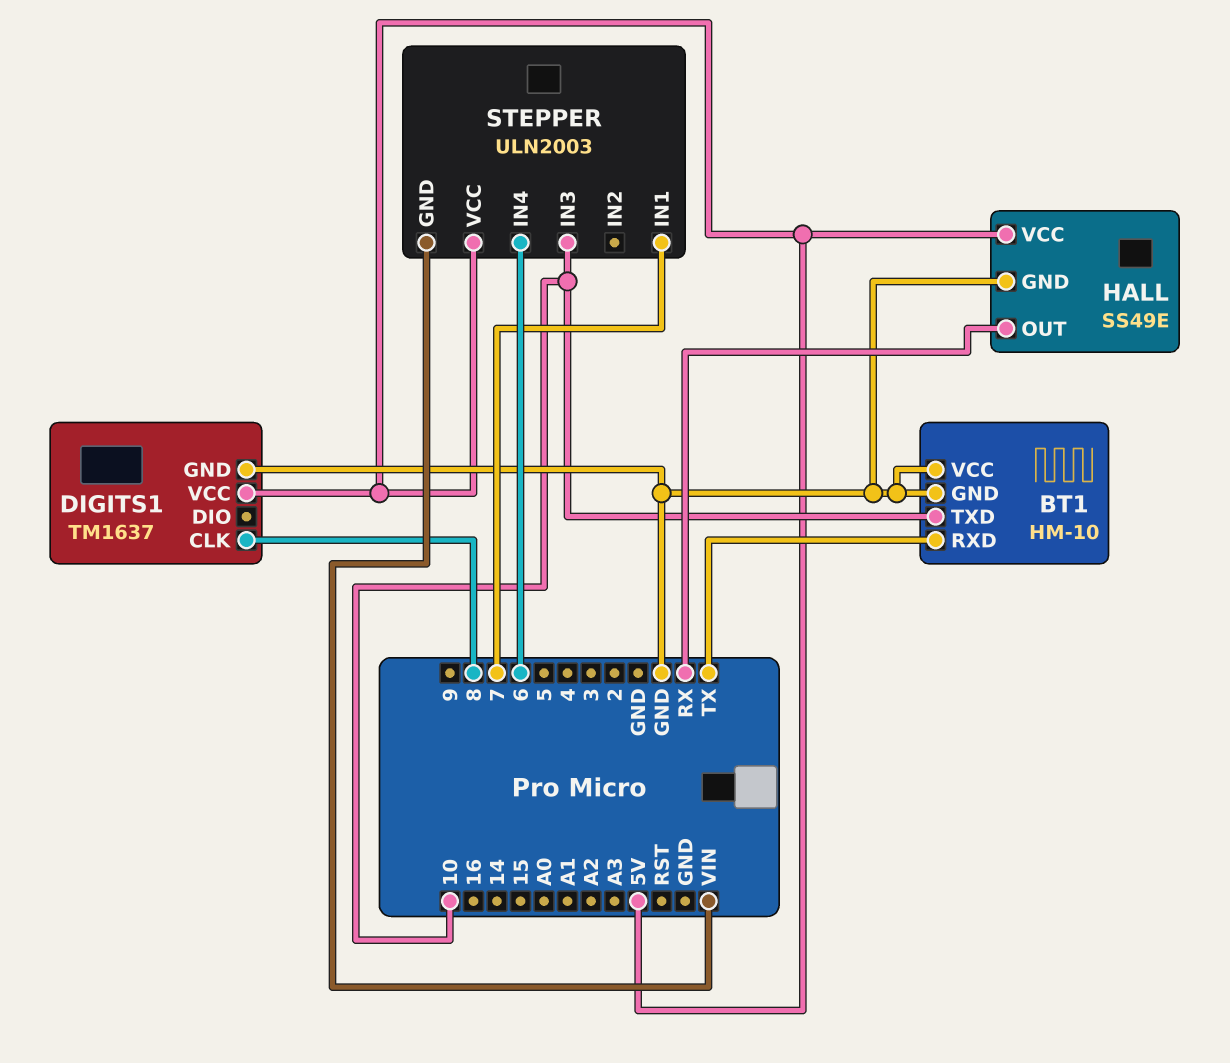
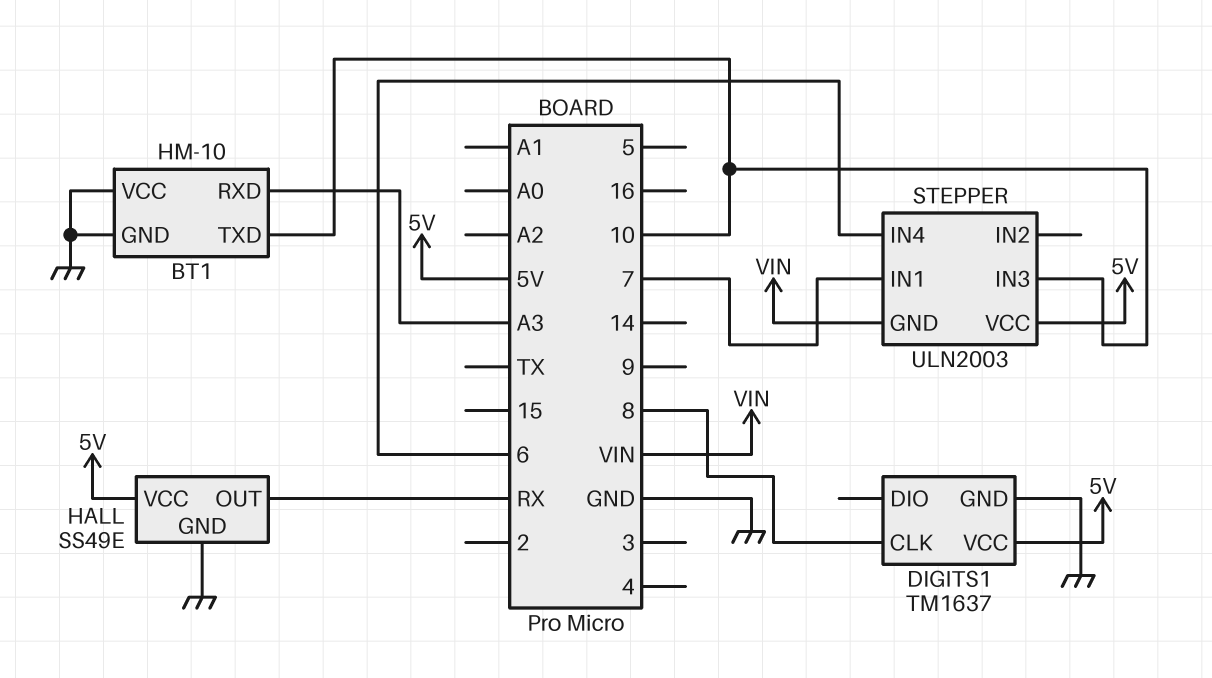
BT1 pin RXD: TX -> A3

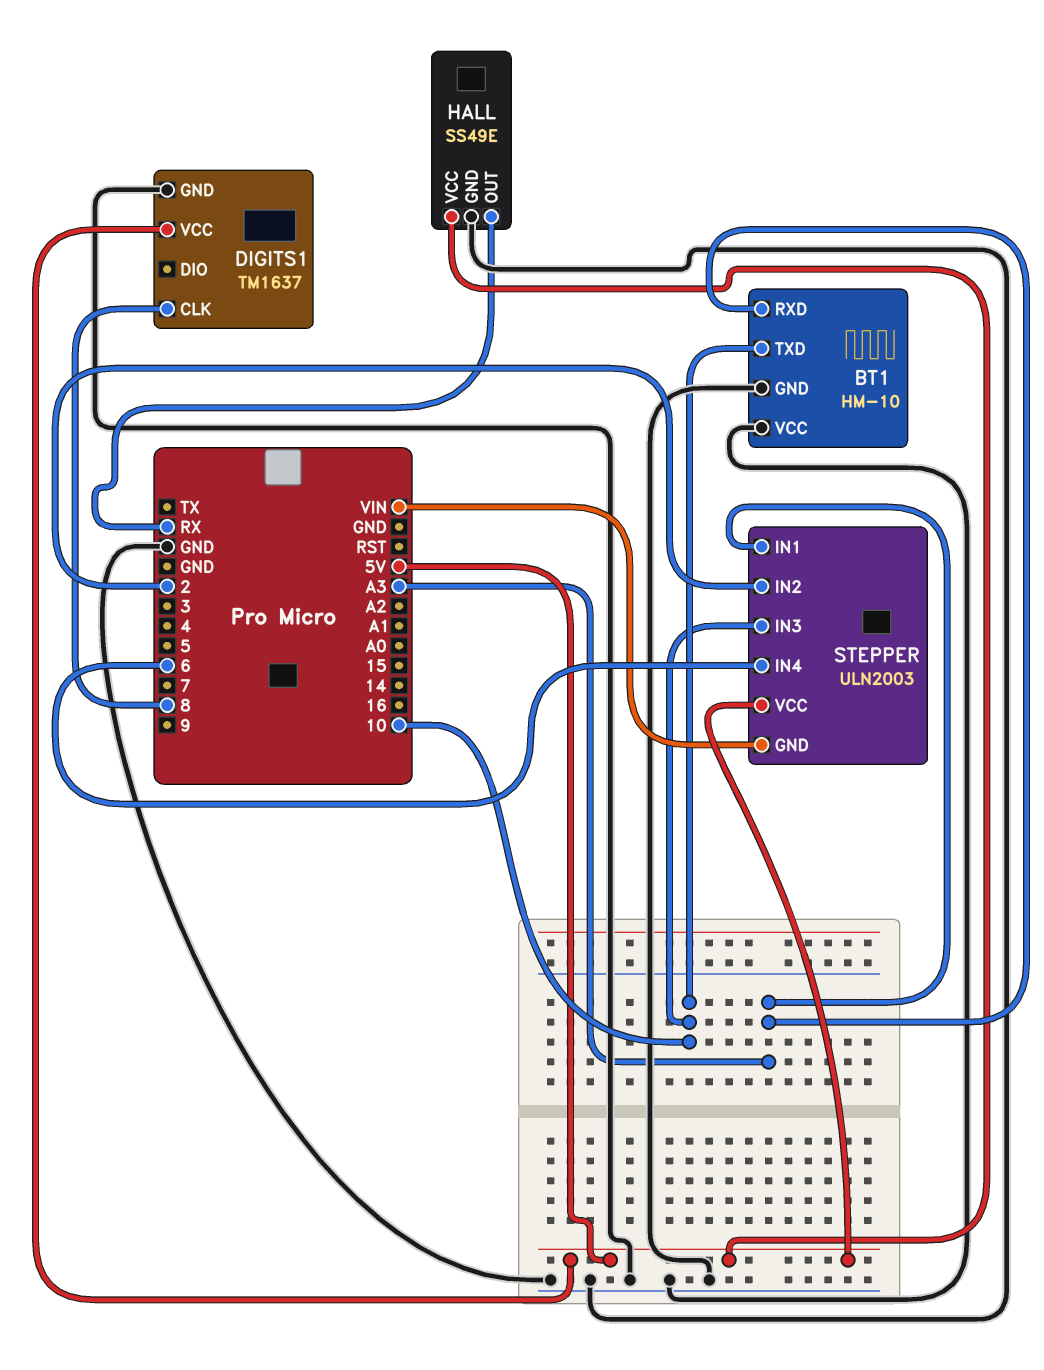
STEPPER pin IN1: 7 -> A3
STEPPER pin IN2: none -> 2

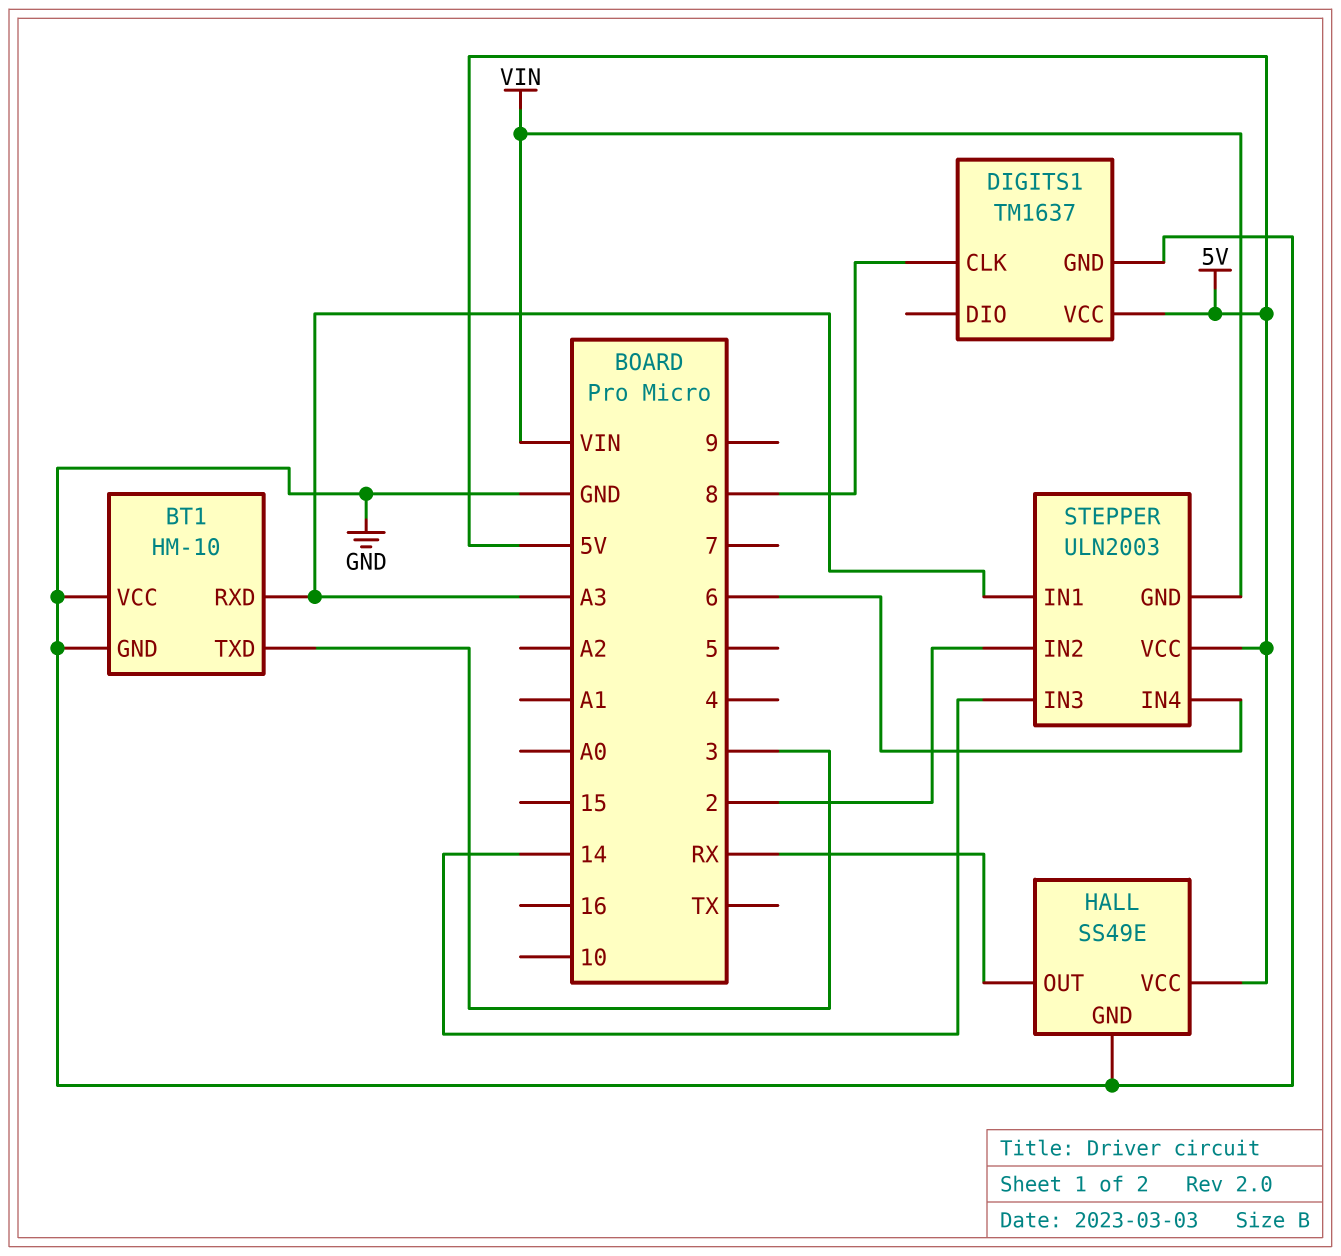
BT1 pin TXD: 10 -> 3
STEPPER pin IN3: 10 -> 14

